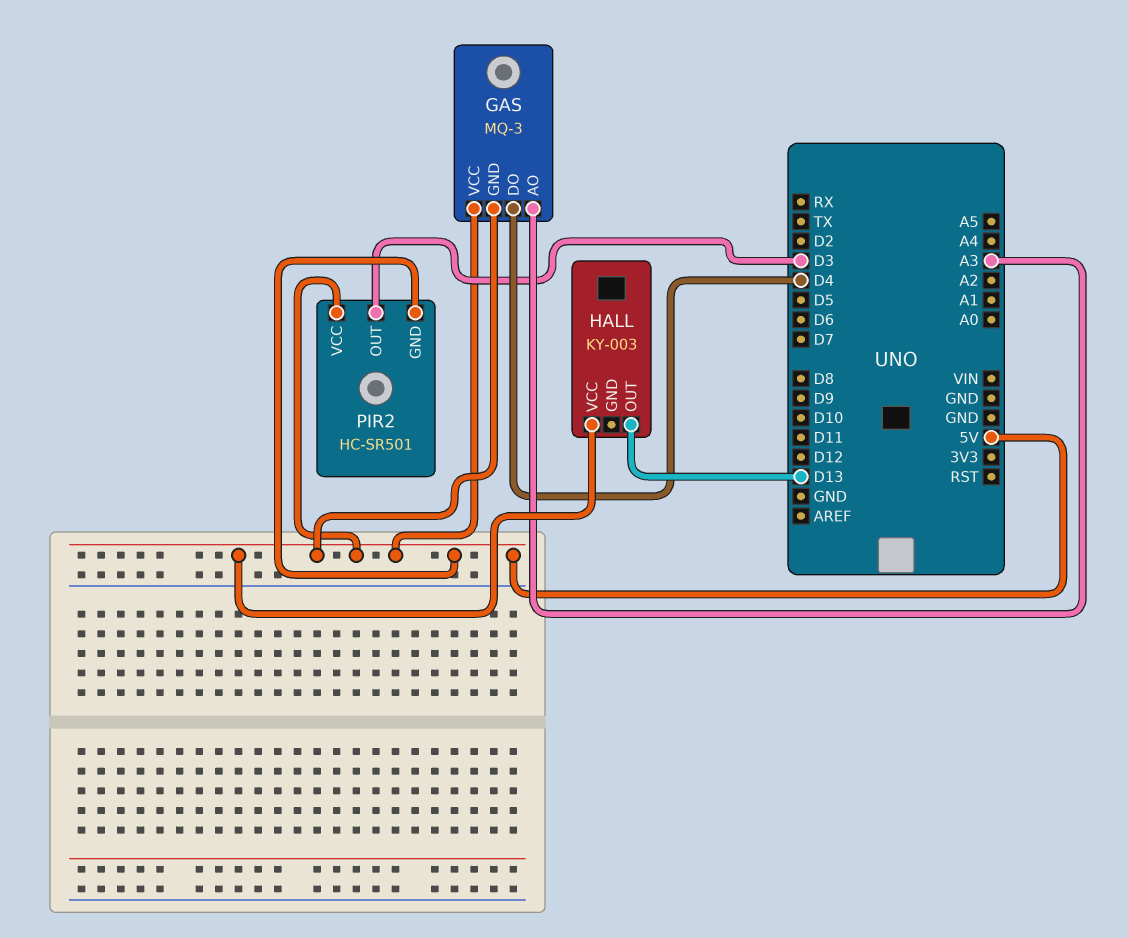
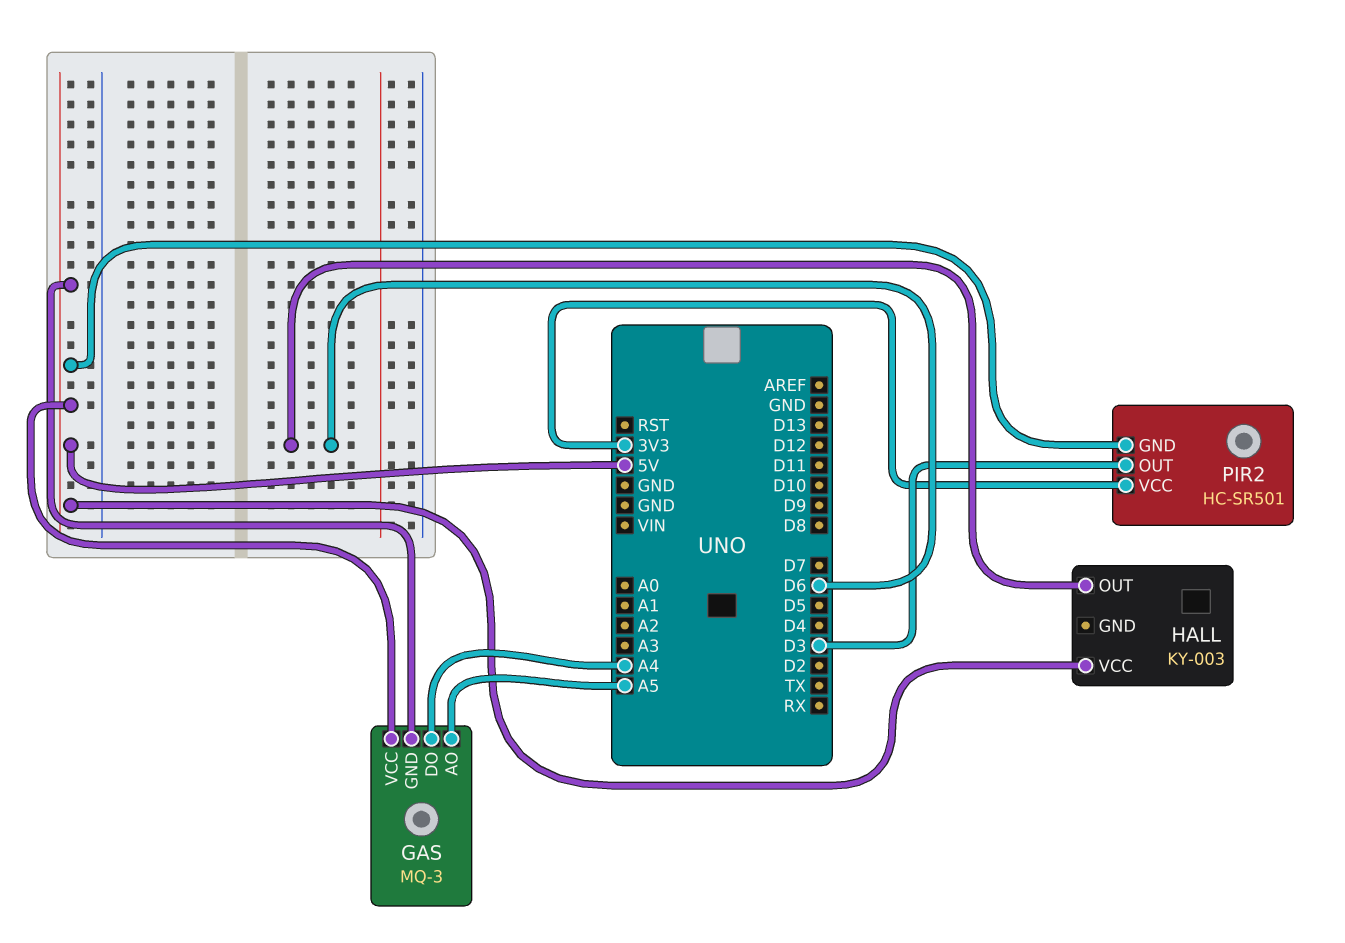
GAS pin AO: A3 -> A5
GAS pin DO: D4 -> A4
HALL pin OUT: D13 -> D6
PIR2 pin VCC: 5V -> 3V3

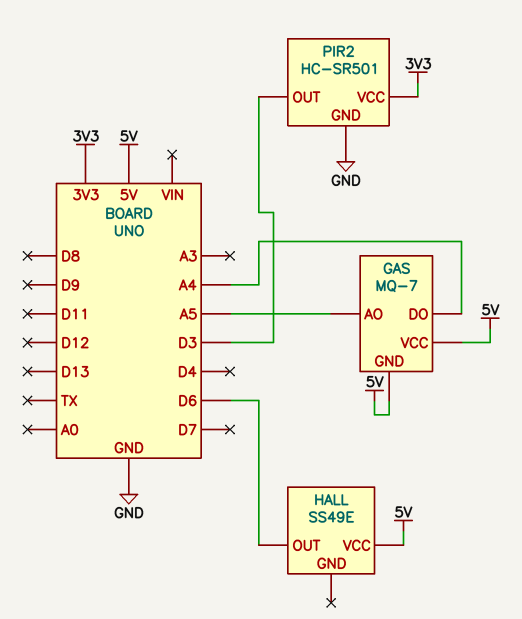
GAS: MQ-3 -> MQ-7
HALL: KY-003 -> SS49E
PIR2 pin GND: 5V -> GND

